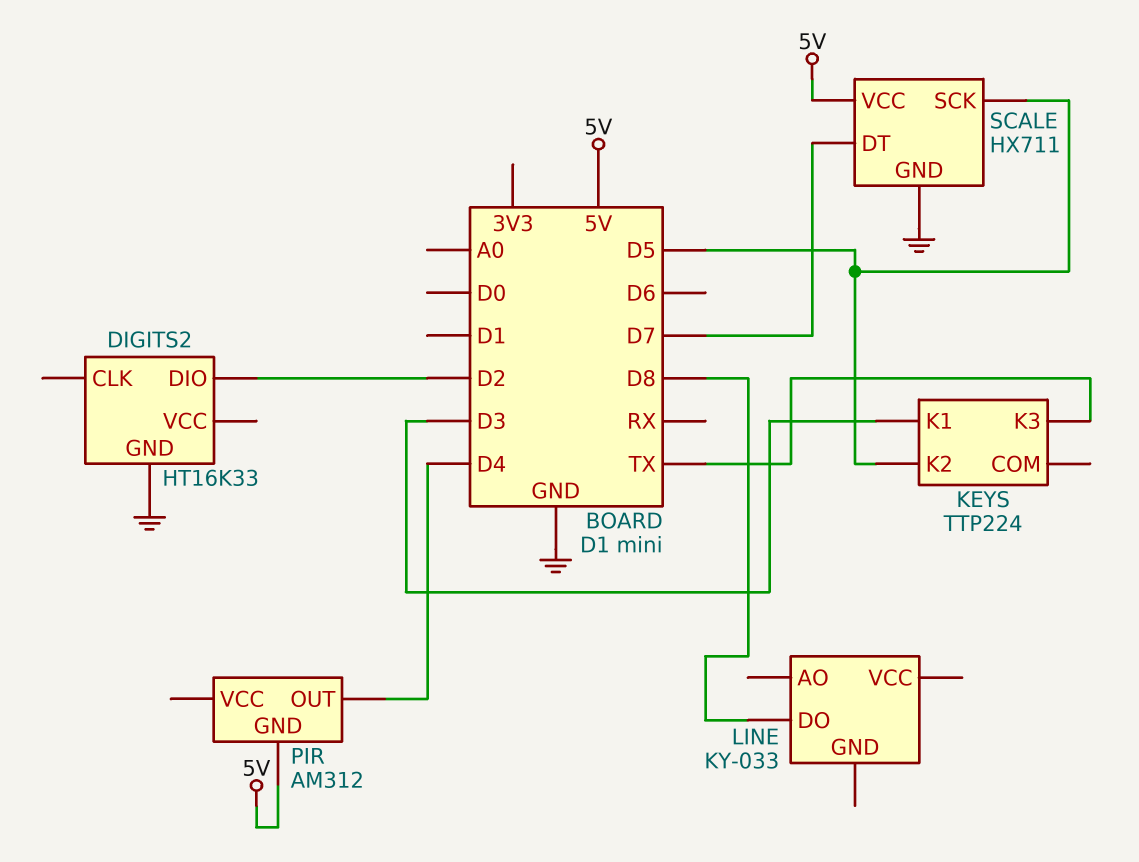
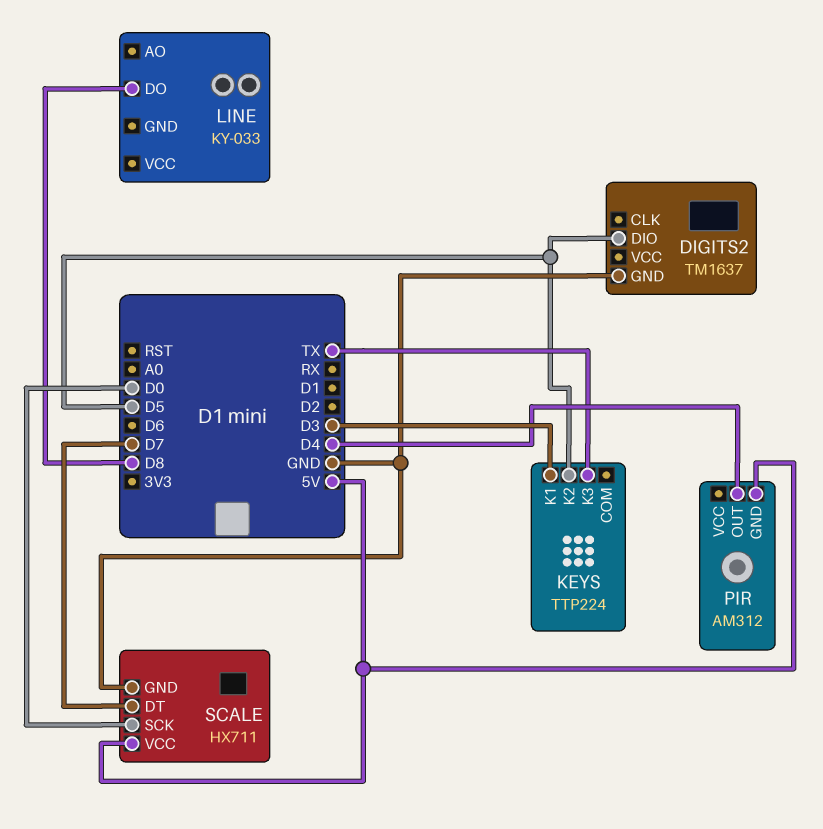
DIGITS2: HT16K33 -> TM1637
DIGITS2 pin DIO: D2 -> D5
SCALE pin SCK: D5 -> D0

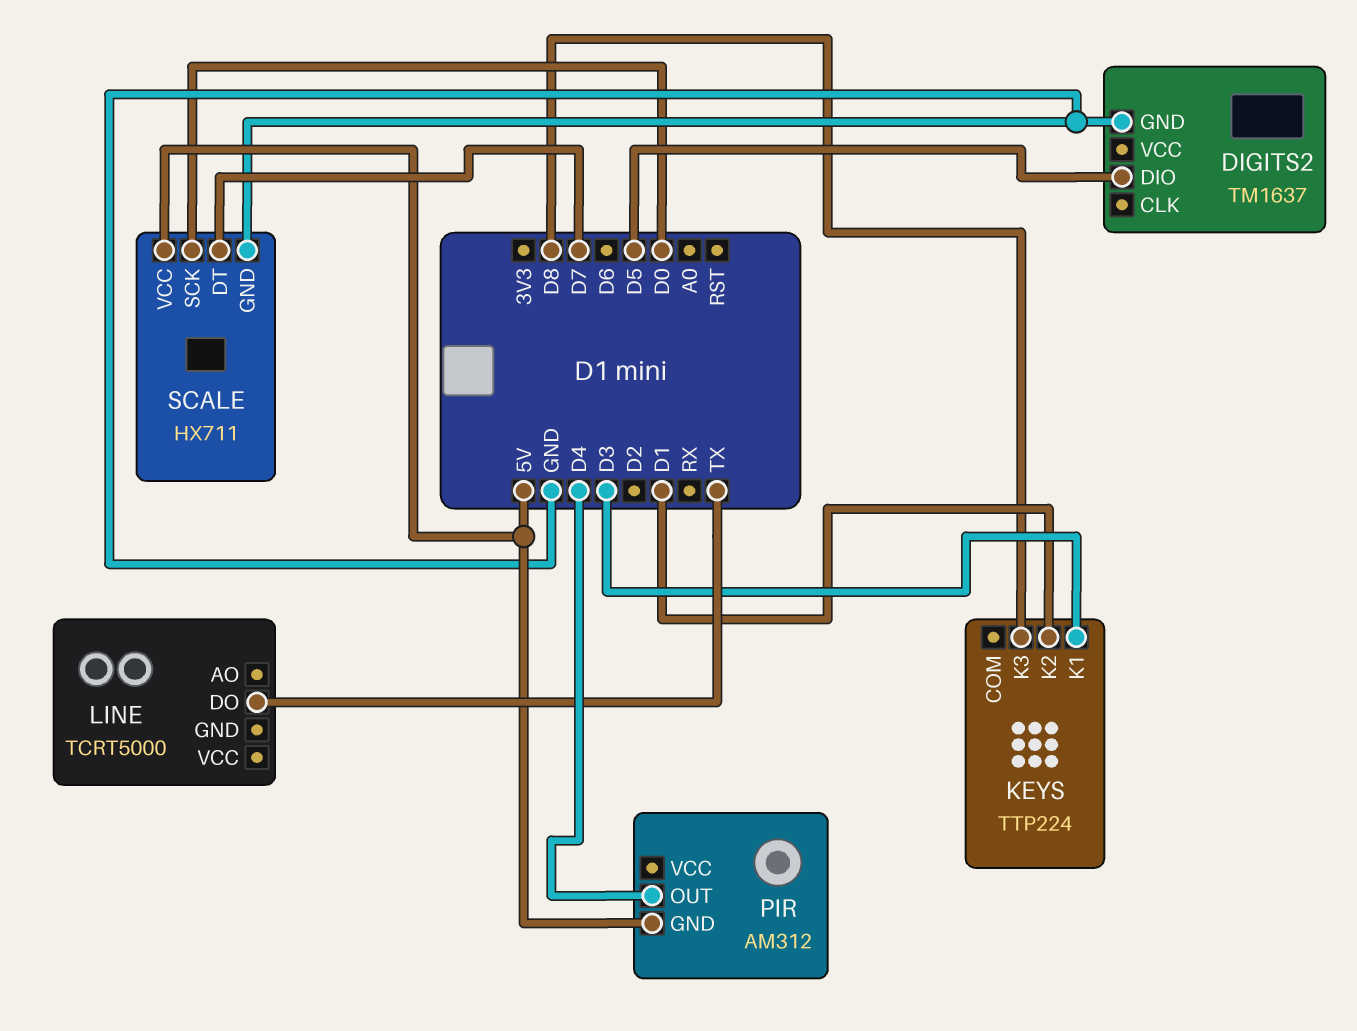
KEYS pin K2: D5 -> D1
KEYS pin K3: TX -> D8
LINE: KY-033 -> TCRT5000
LINE pin DO: D8 -> TX

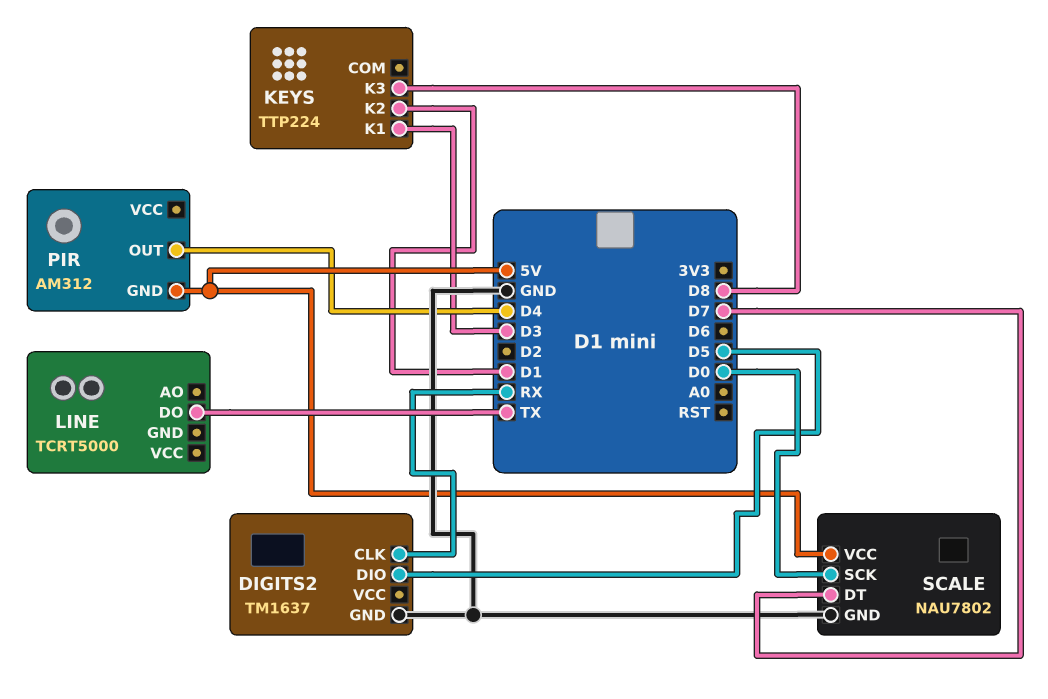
DIGITS2 pin CLK: none -> RX
SCALE: HX711 -> NAU7802

